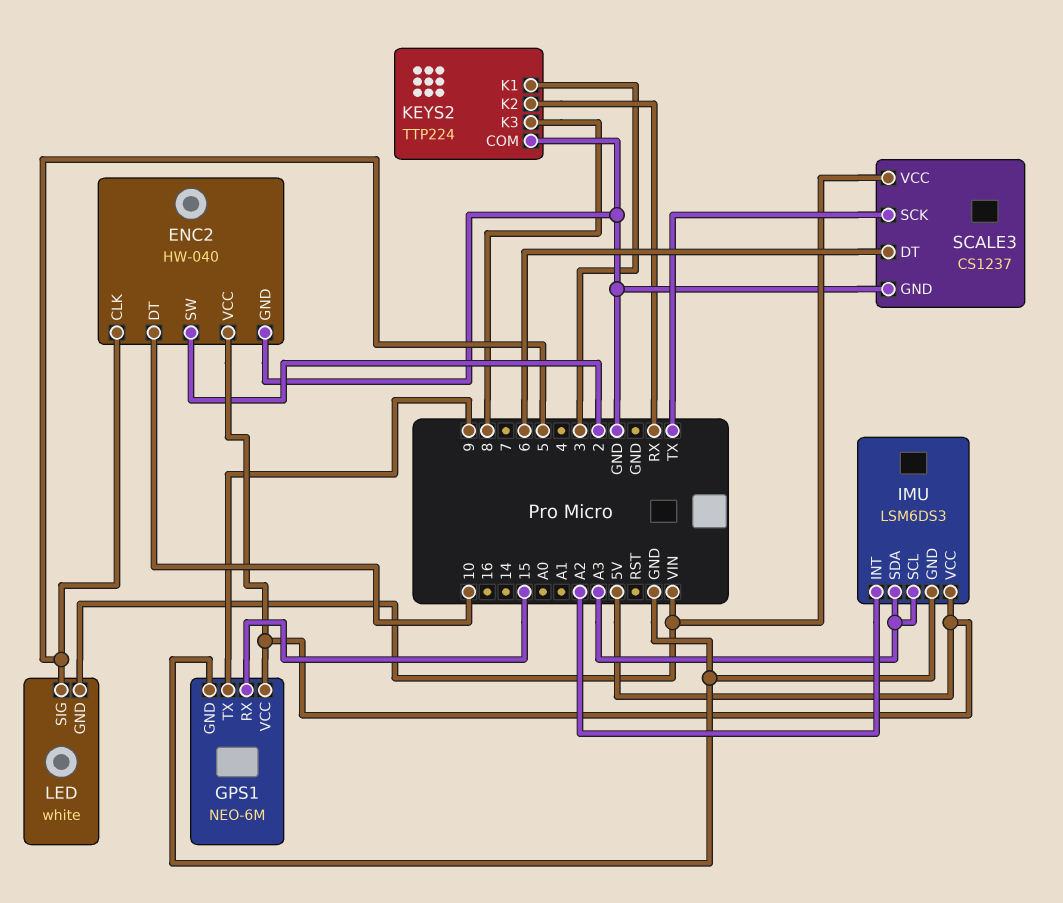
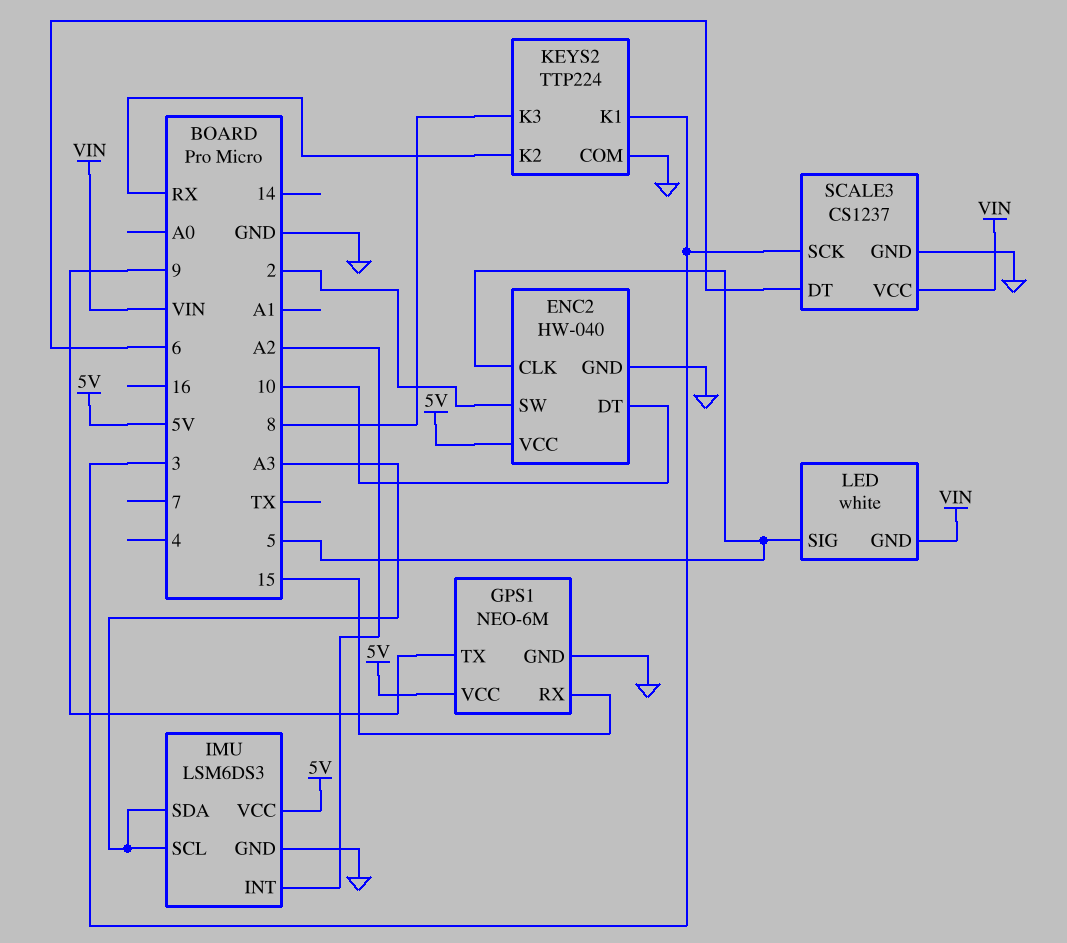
SCALE3 pin SCK: TX -> 3

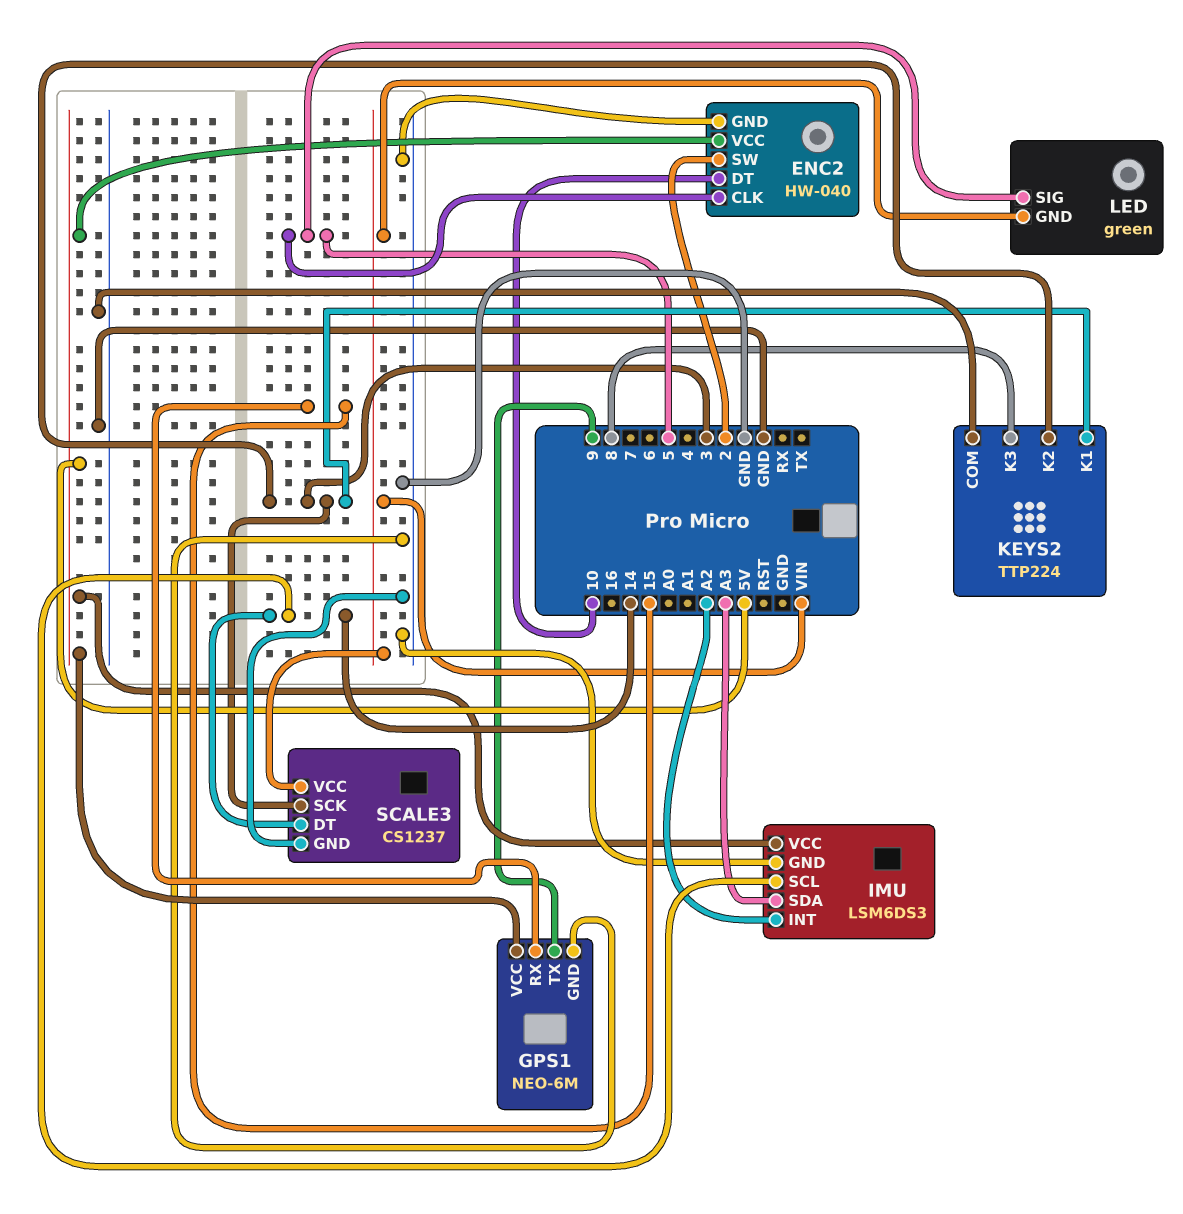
IMU pin SCL: A3 -> 14
KEYS2 pin K2: RX -> 3
LED: white -> green
SCALE3 pin DT: 6 -> 14

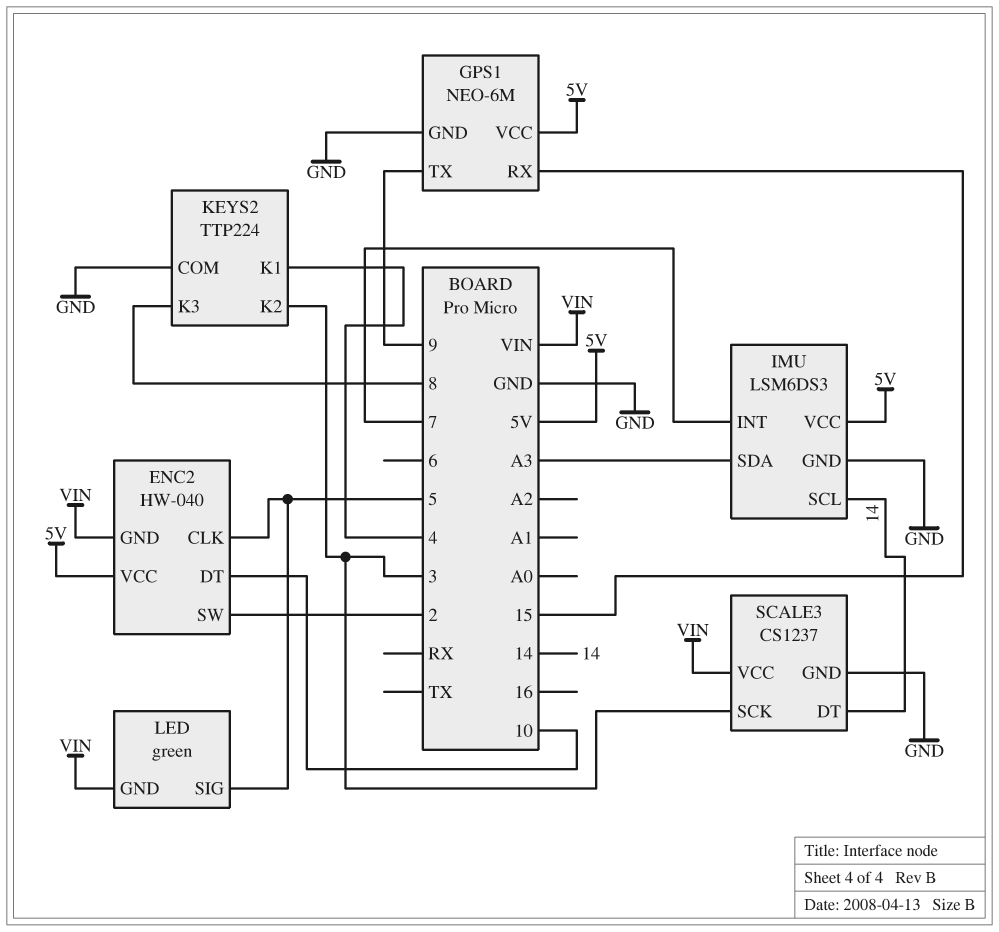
ENC2 pin GND: GND -> VIN
IMU pin INT: A2 -> 7
KEYS2 pin K1: 3 -> 4

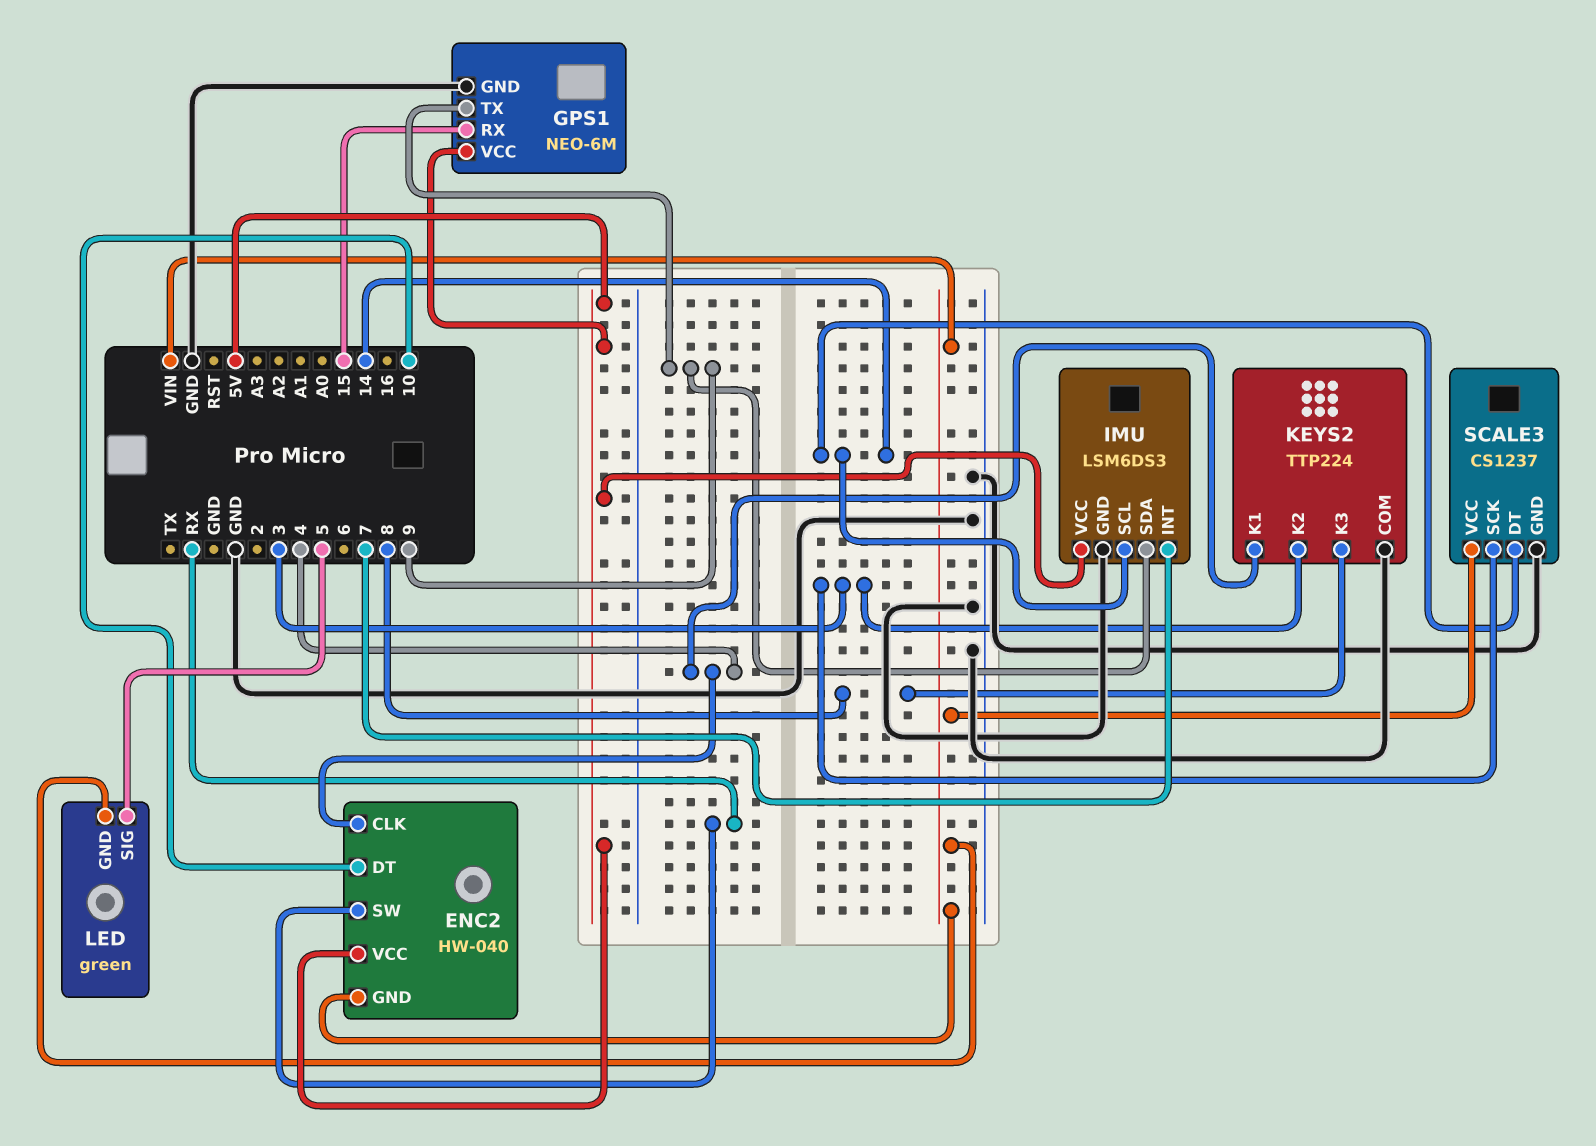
ENC2 pin CLK: 5 -> 4
ENC2 pin SW: 2 -> RX
IMU pin SDA: A3 -> 9

